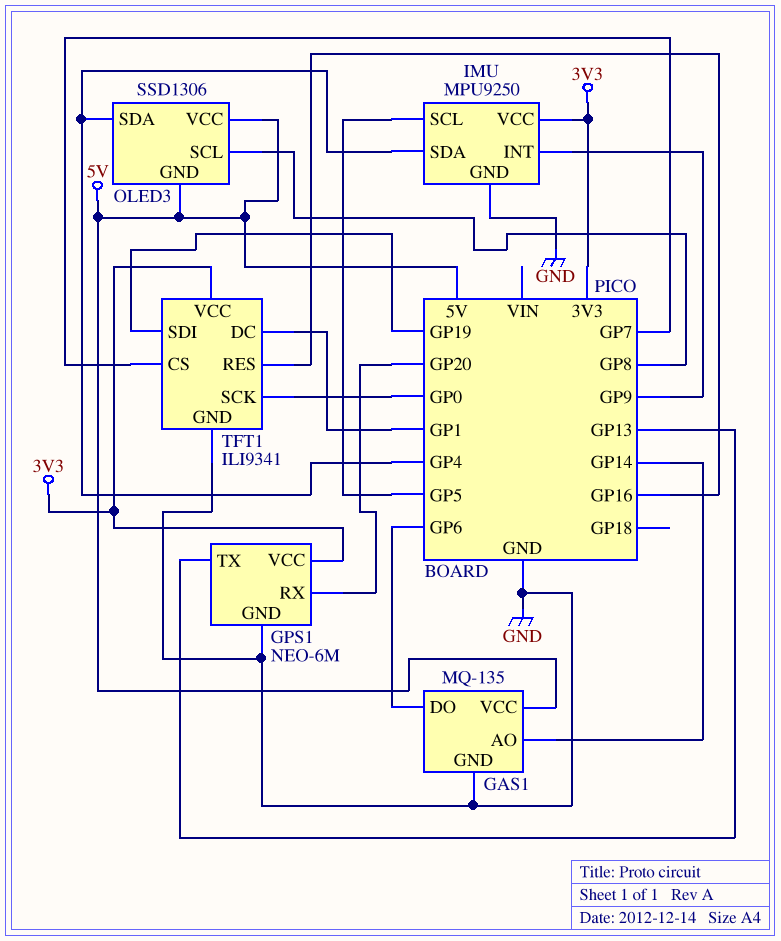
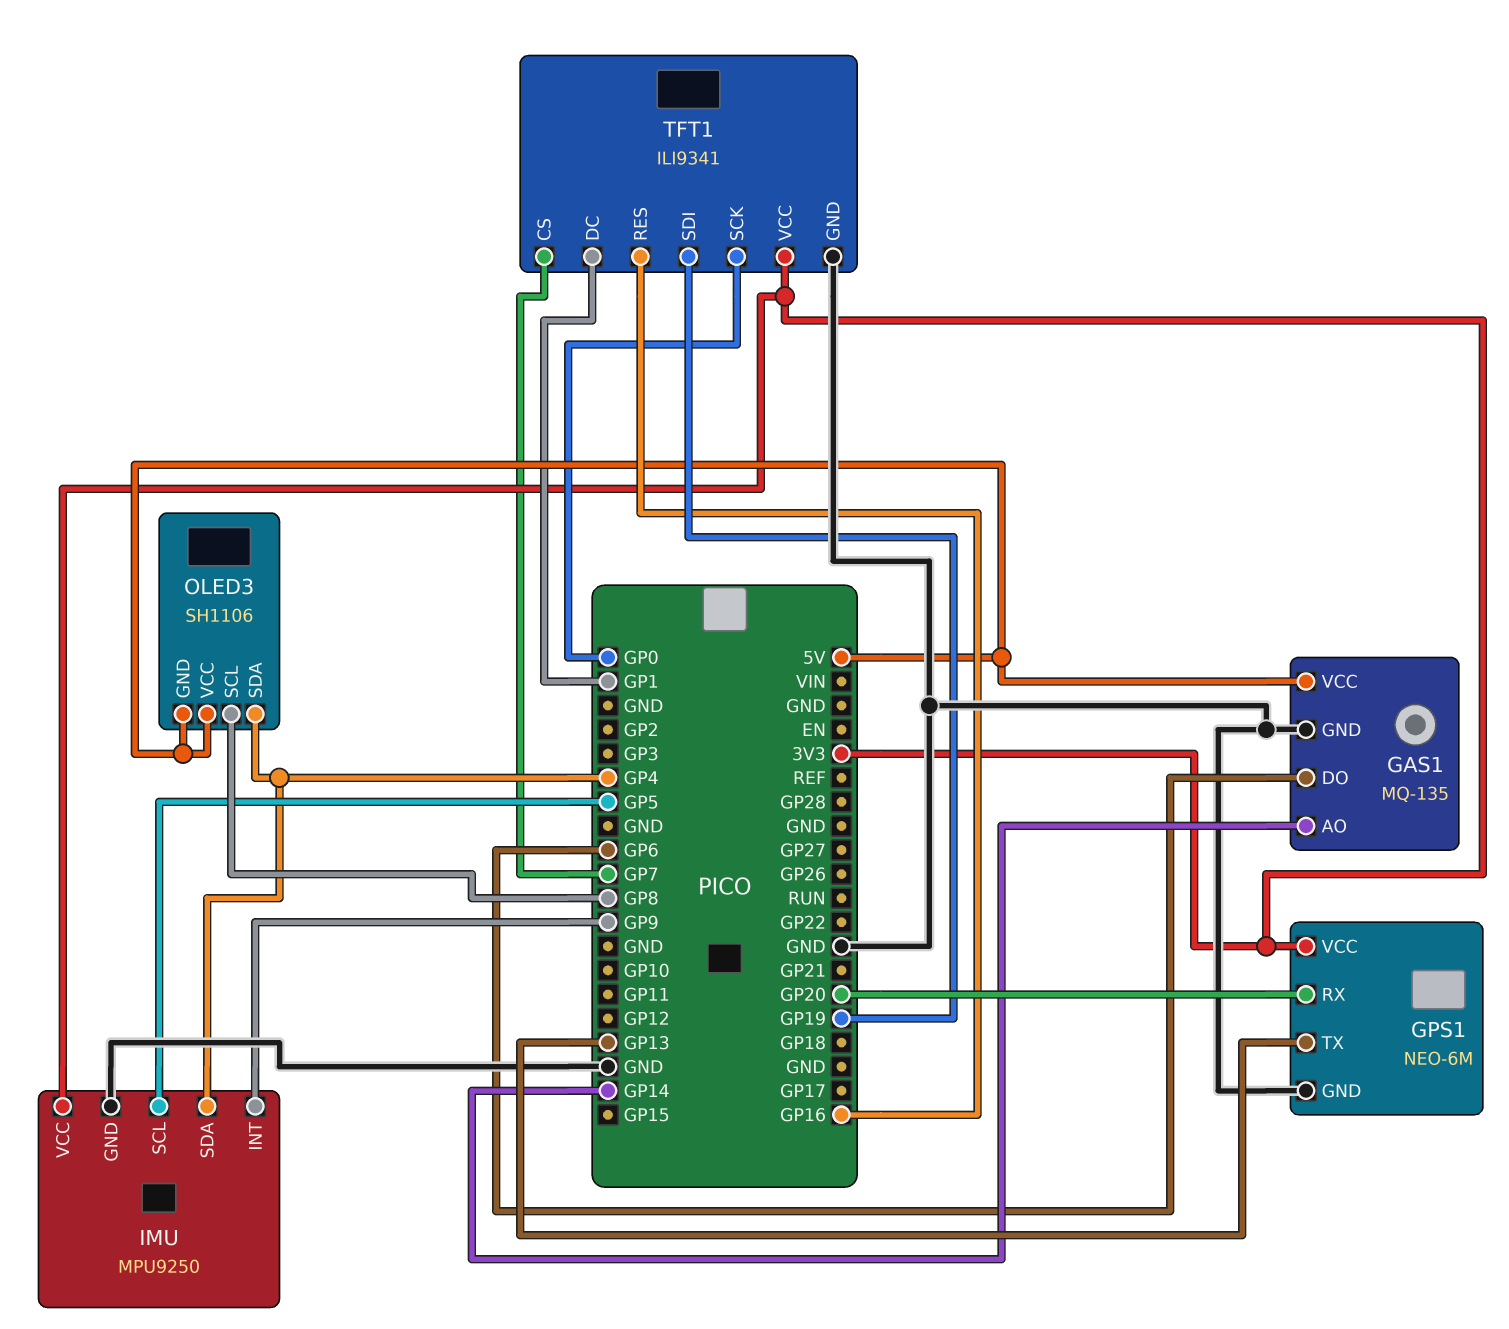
OLED3: SSD1306 -> SH1106

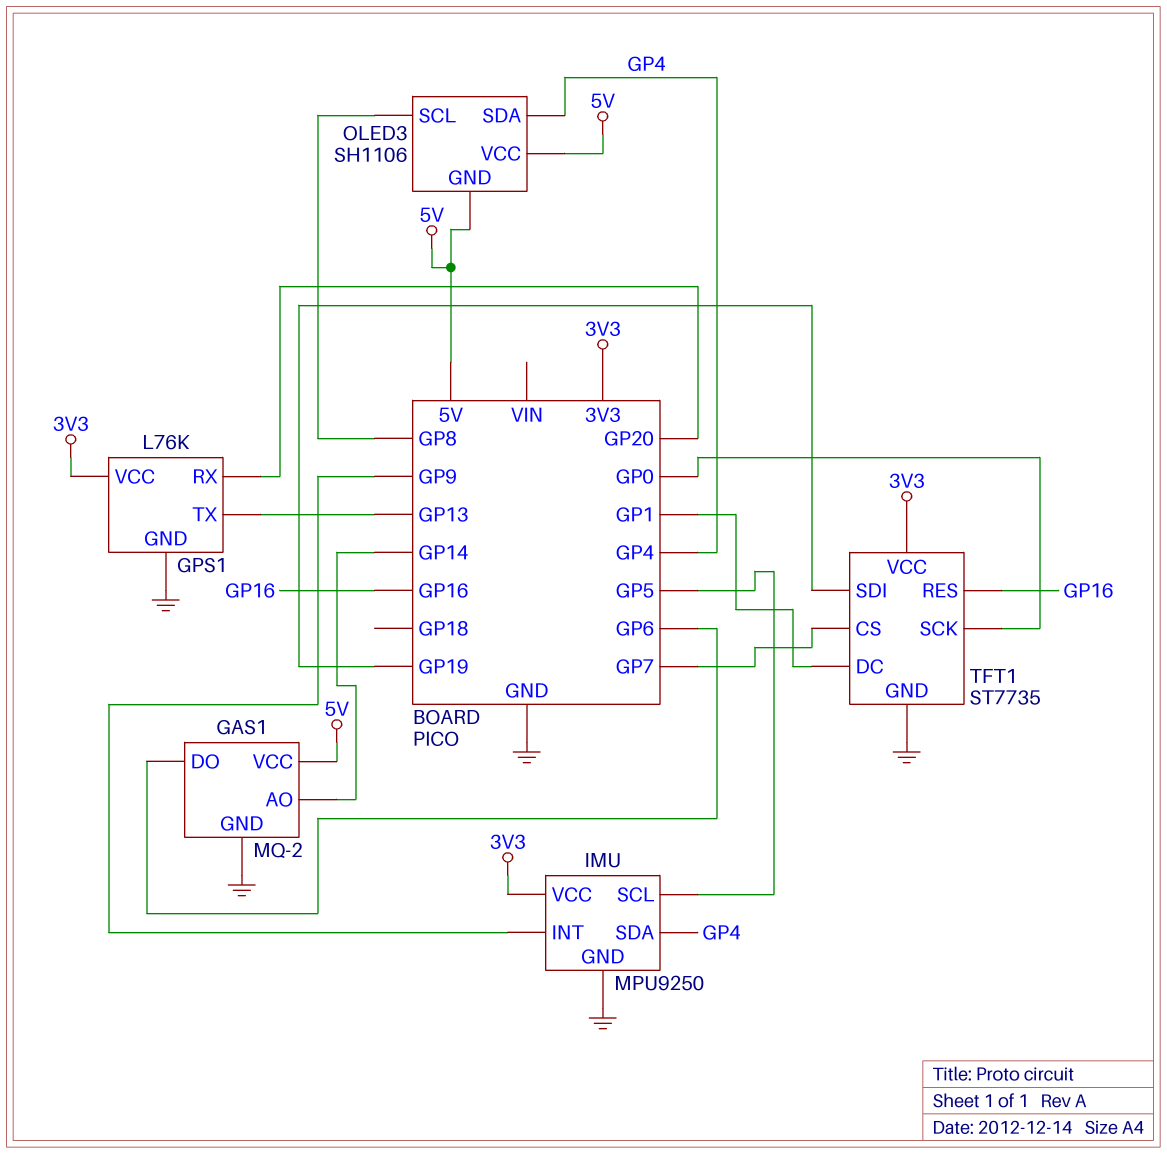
GAS1: MQ-135 -> MQ-2
GPS1: NEO-6M -> L76K
TFT1: ILI9341 -> ST7735

